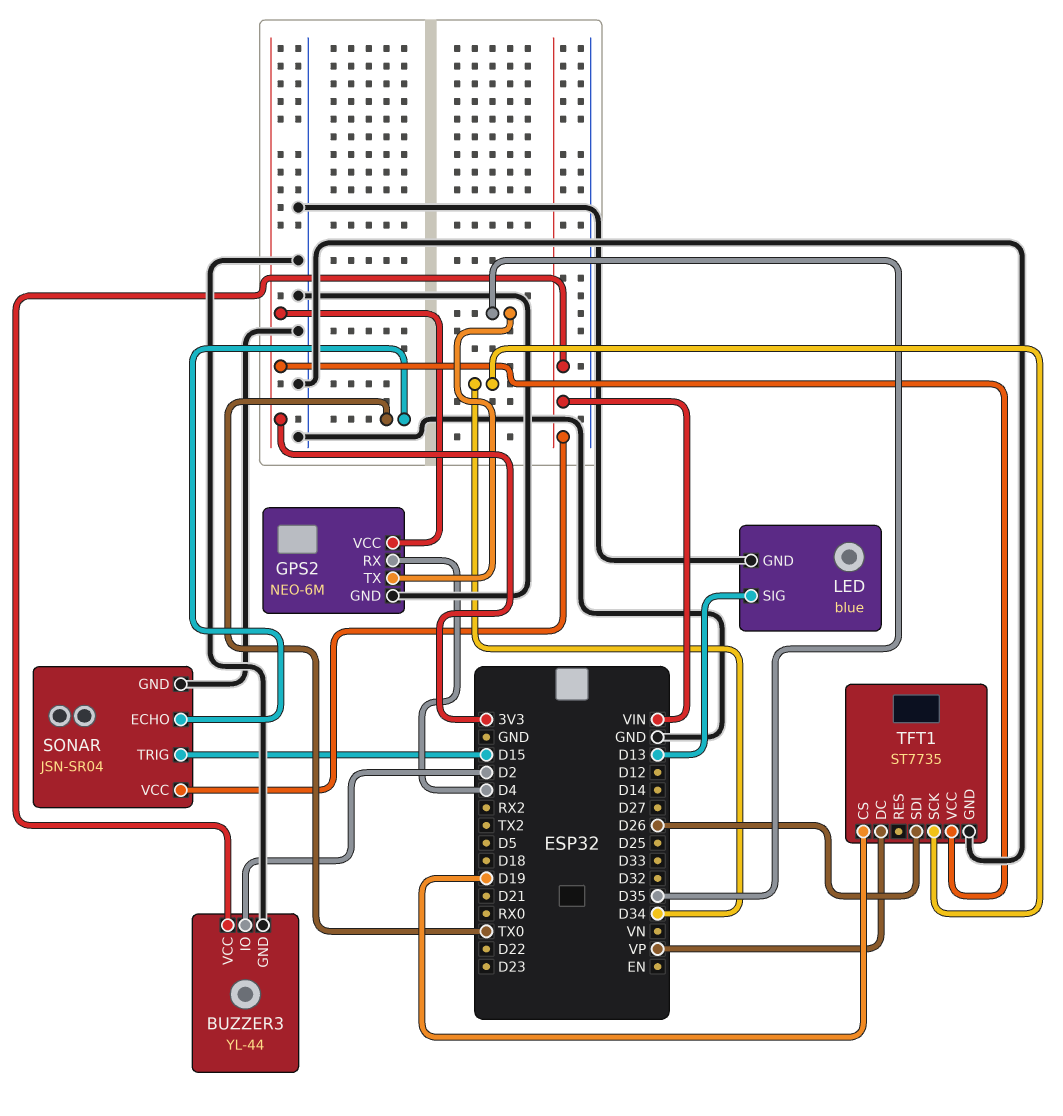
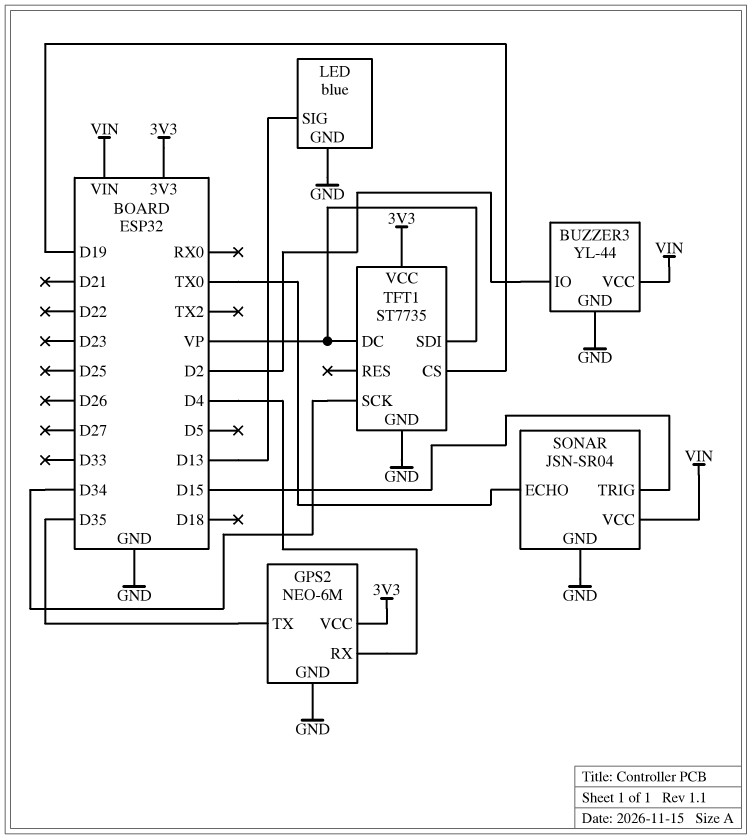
TFT1 pin SDI: D26 -> VP

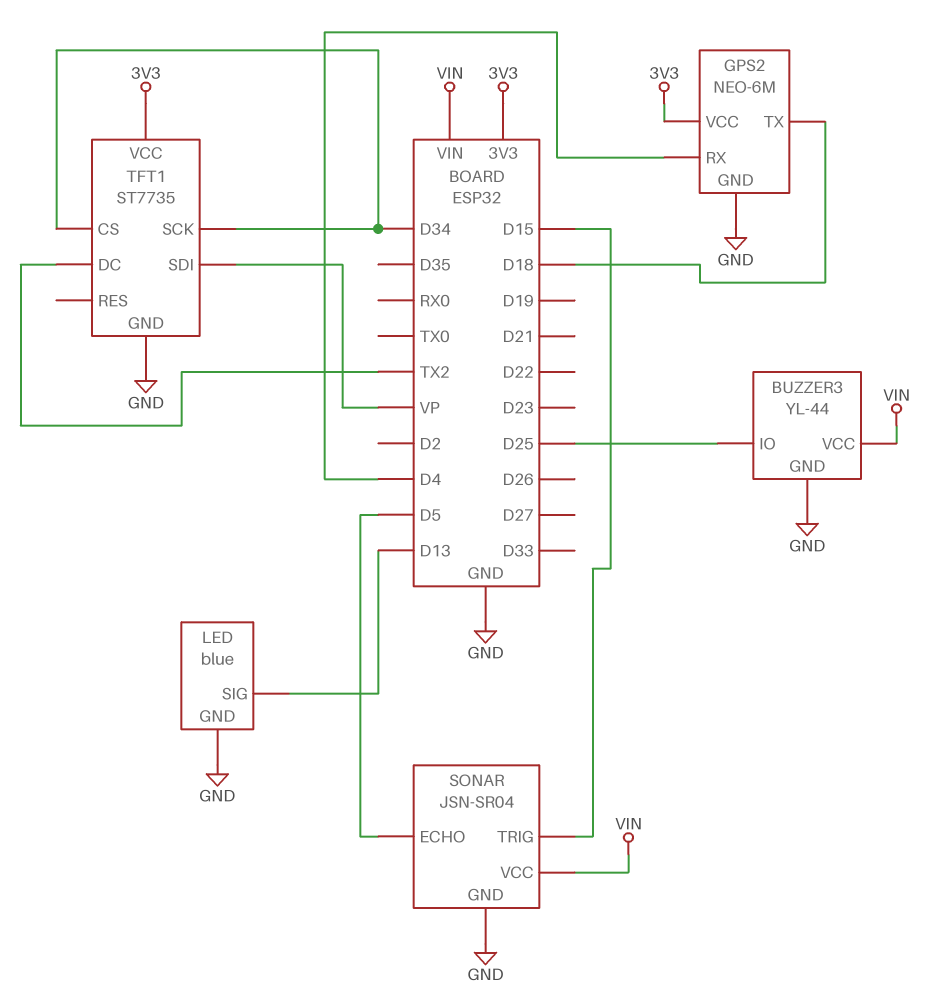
BUZZER3 pin IO: D2 -> D25
GPS2 pin TX: D35 -> D18
SONAR pin ECHO: TX0 -> D5
TFT1 pin CS: D19 -> D34
TFT1 pin DC: VP -> TX2

